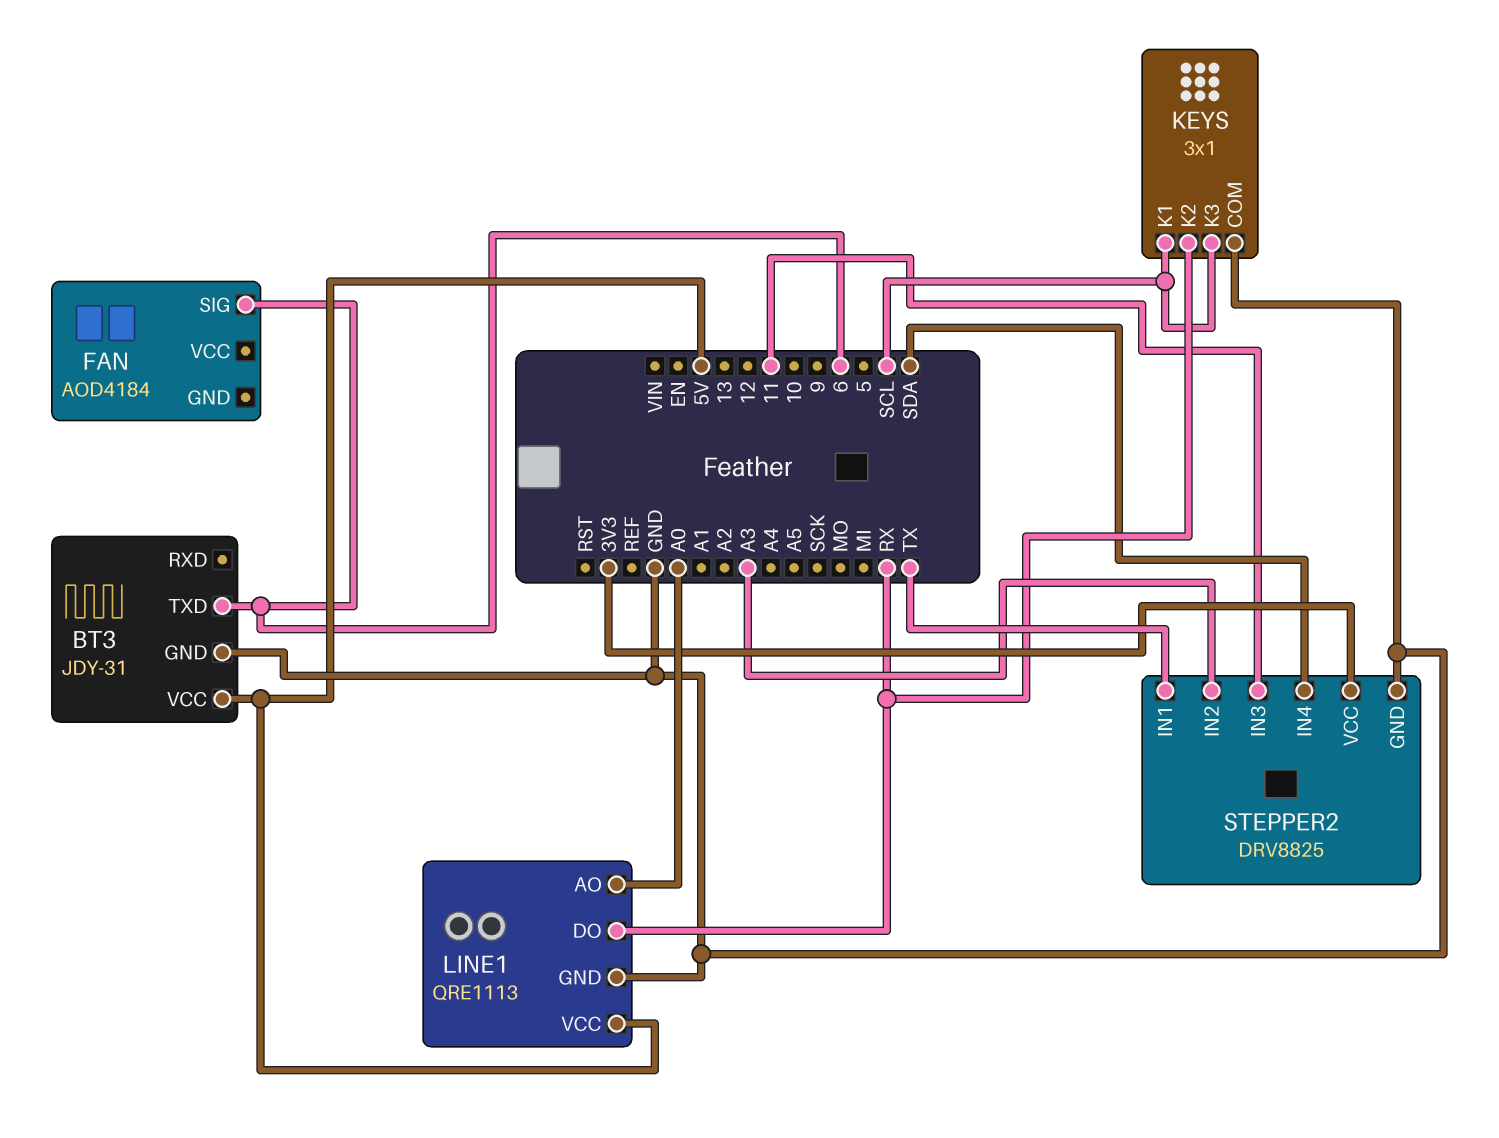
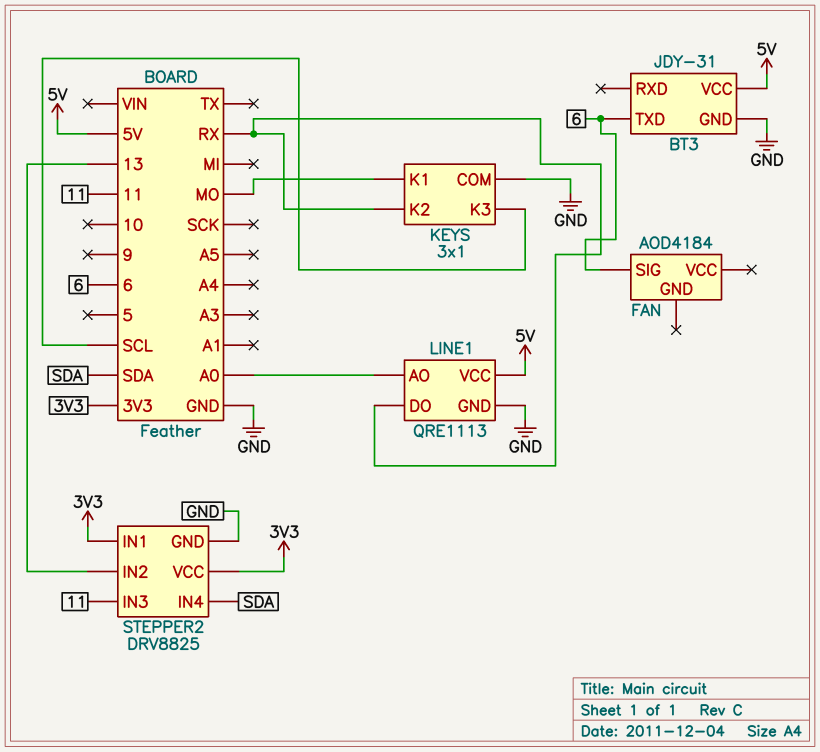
KEYS pin K1: SCL -> MO
STEPPER2 pin IN1: TX -> 3V3
STEPPER2 pin IN2: A3 -> 13

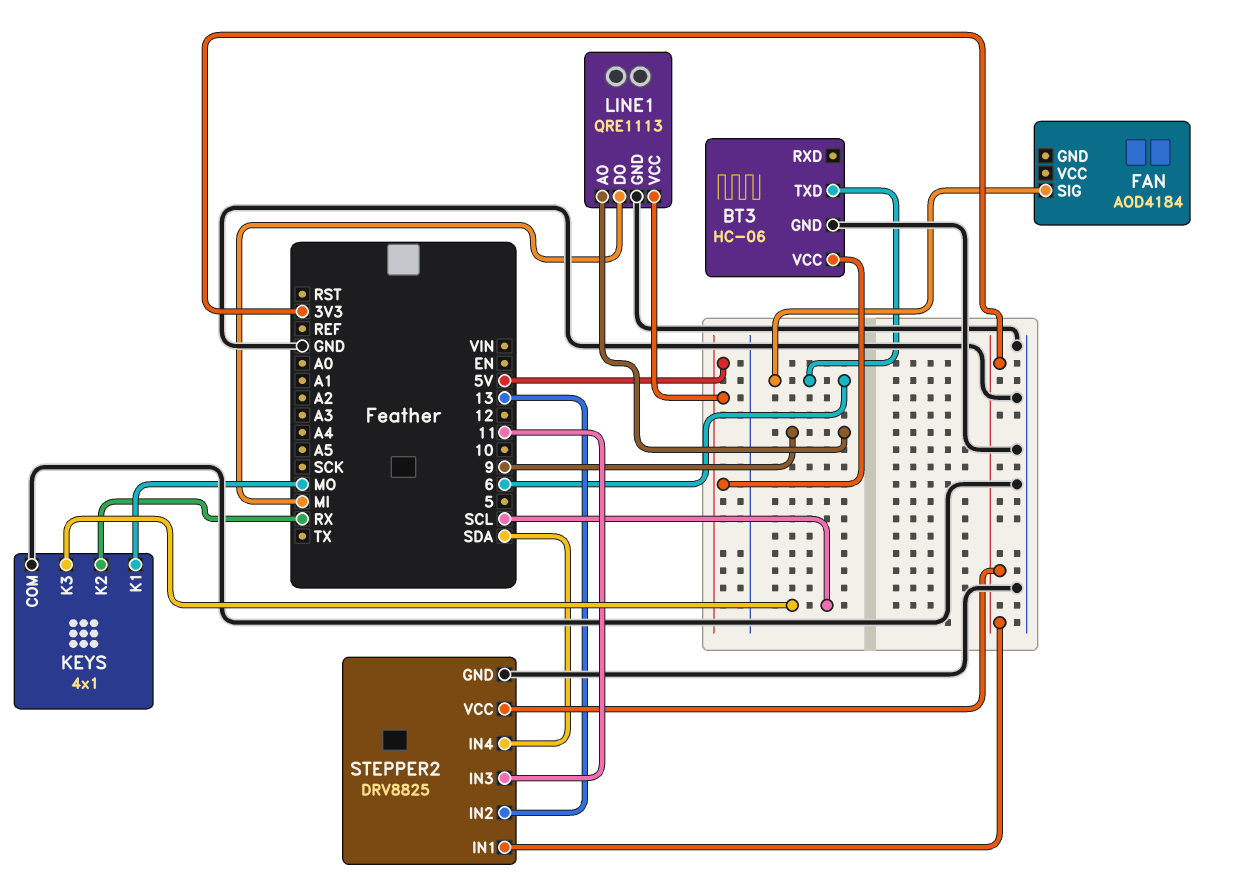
BT3: JDY-31 -> HC-06
KEYS: 3x1 -> 4x1
LINE1 pin AO: A0 -> 9
LINE1 pin DO: RX -> MI

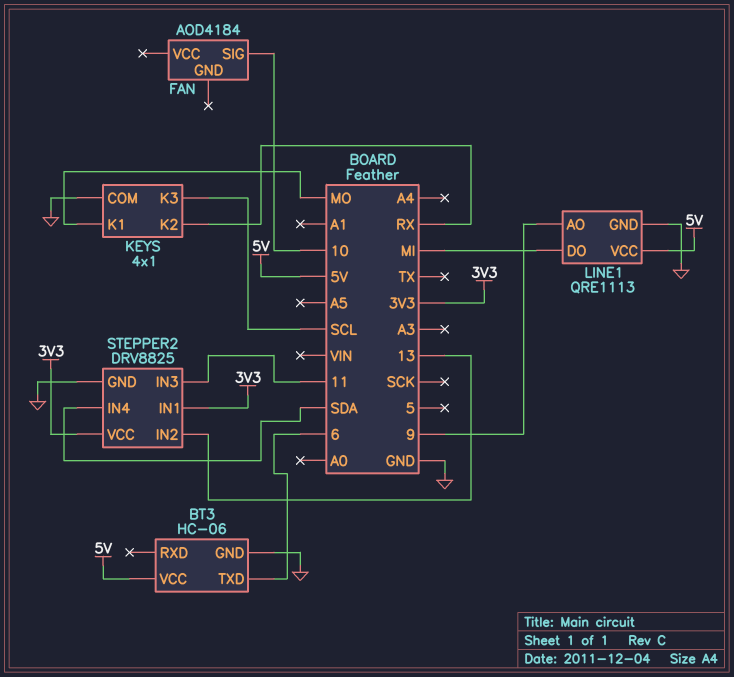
FAN pin SIG: 6 -> 10

